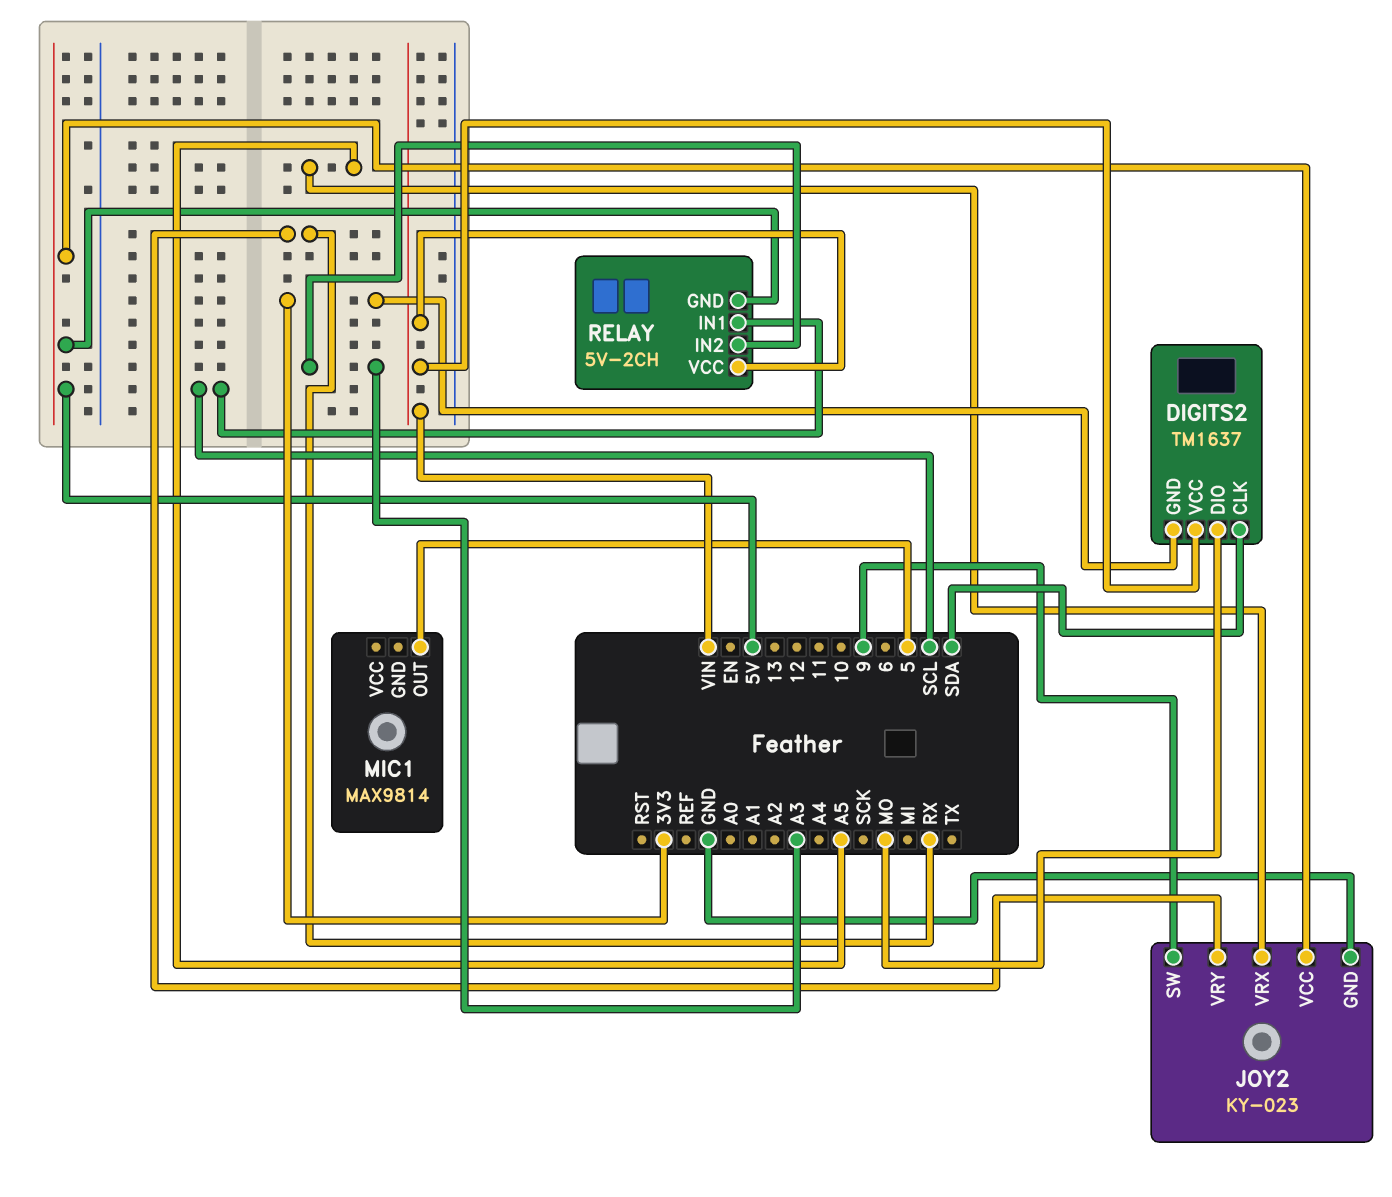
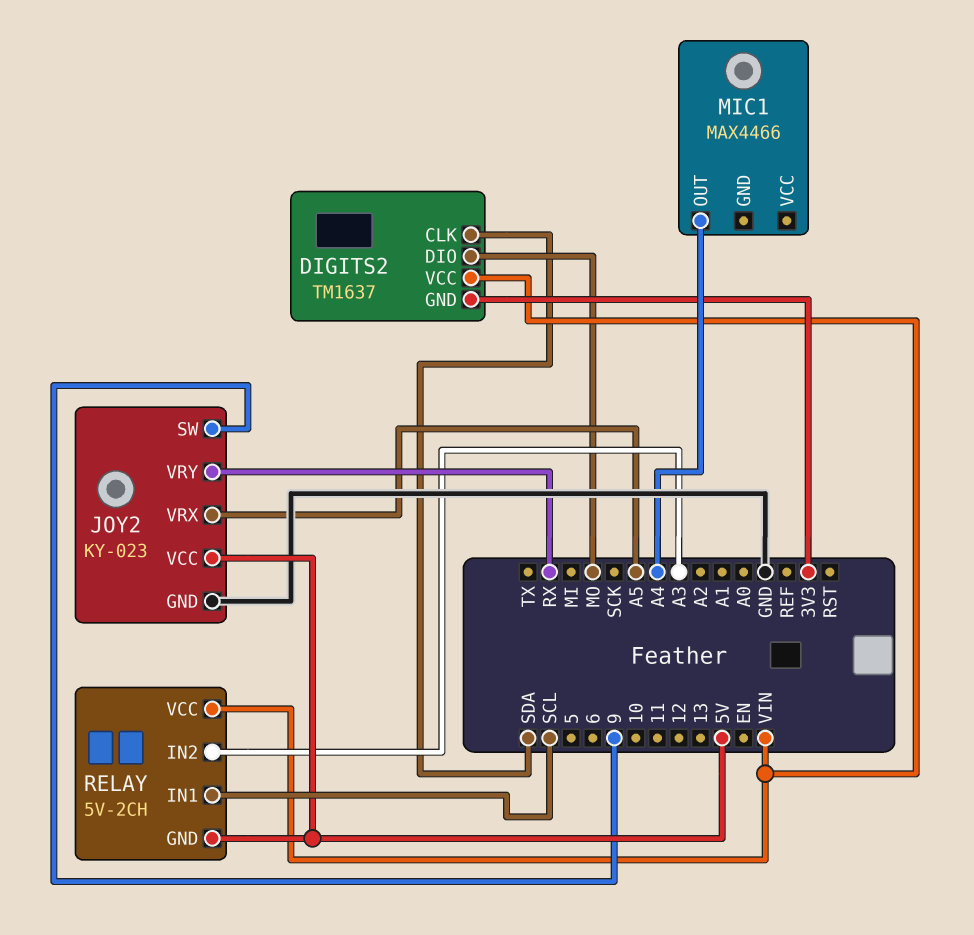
MIC1: MAX9814 -> MAX4466
MIC1 pin OUT: 5 -> A4

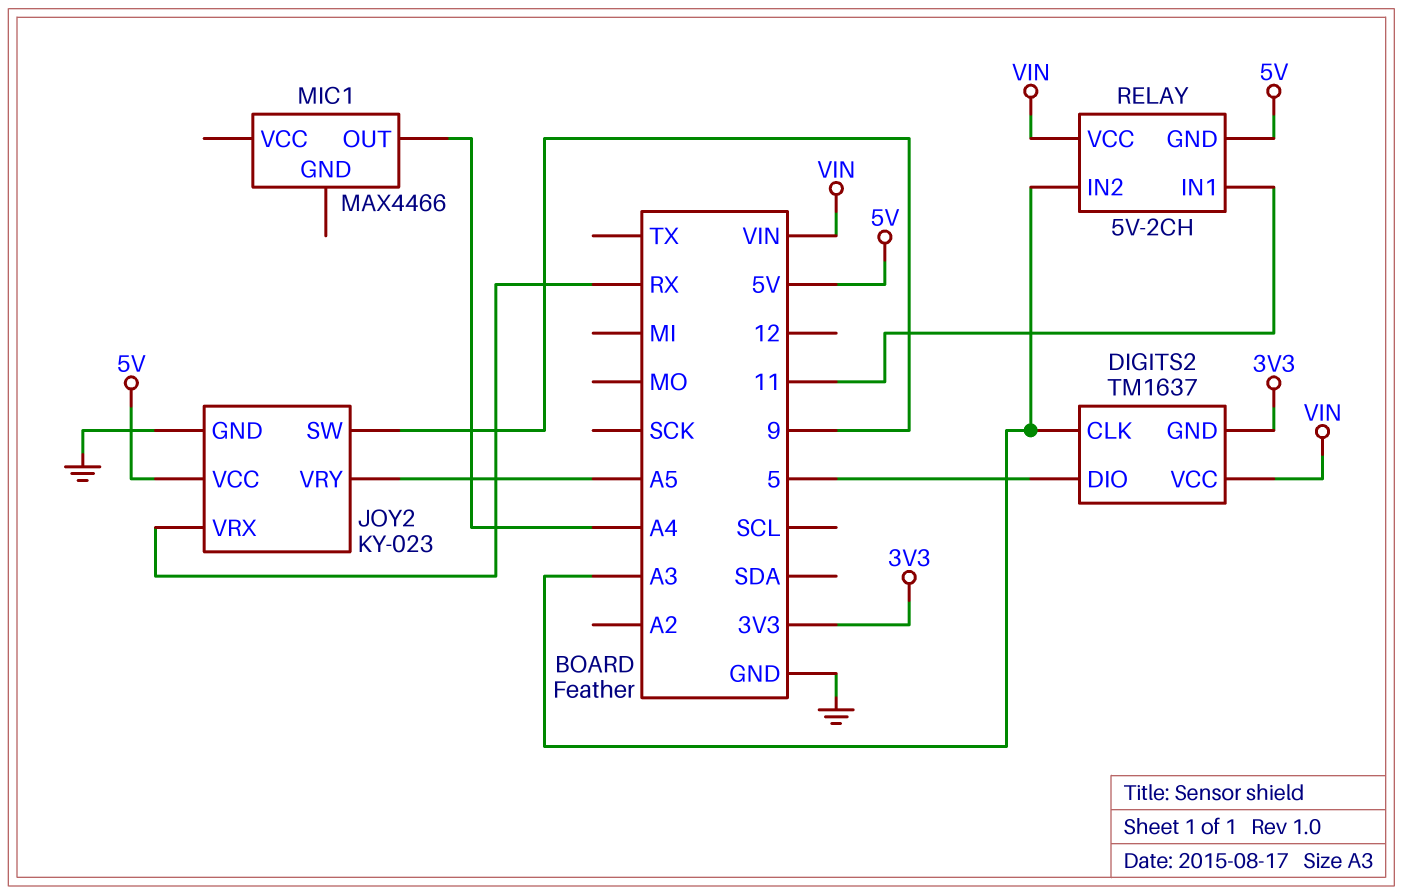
DIGITS2 pin CLK: SDA -> A3
DIGITS2 pin DIO: MO -> 5
JOY2 pin VRX: A5 -> RX
JOY2 pin VRY: RX -> A5
RELAY pin IN1: SCL -> 11

